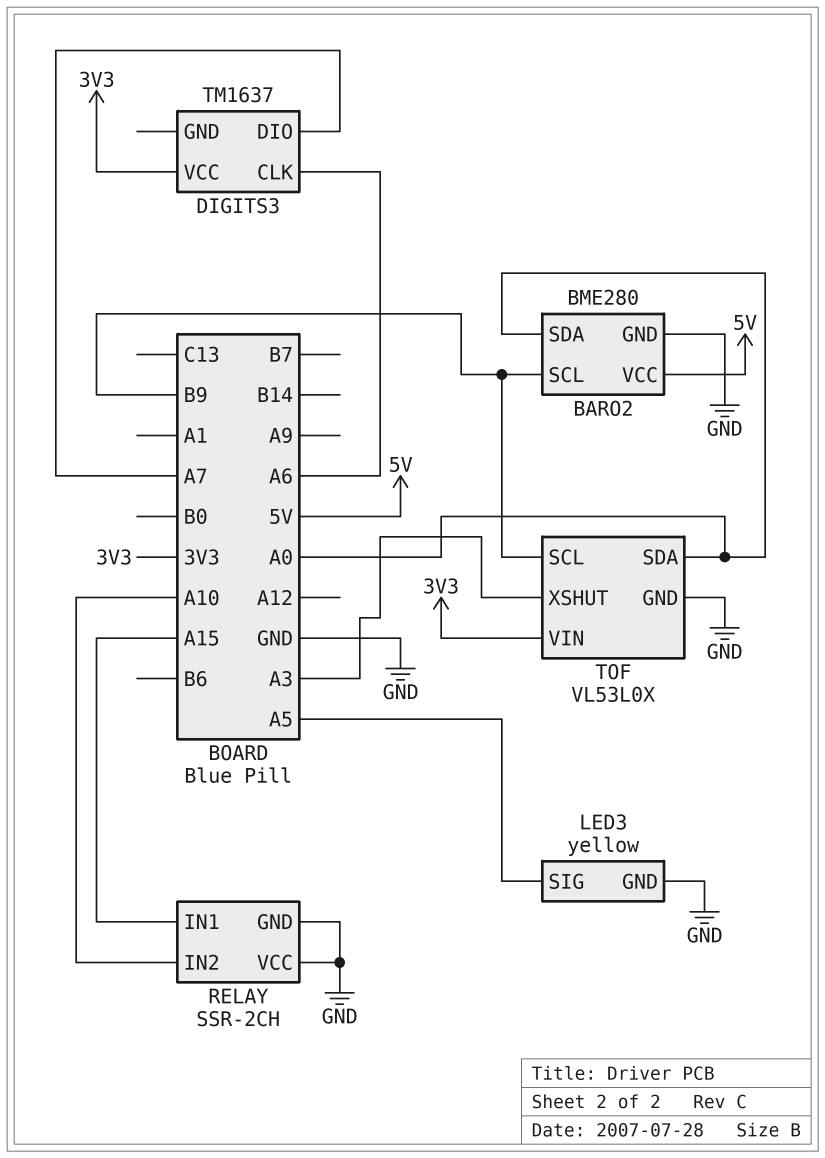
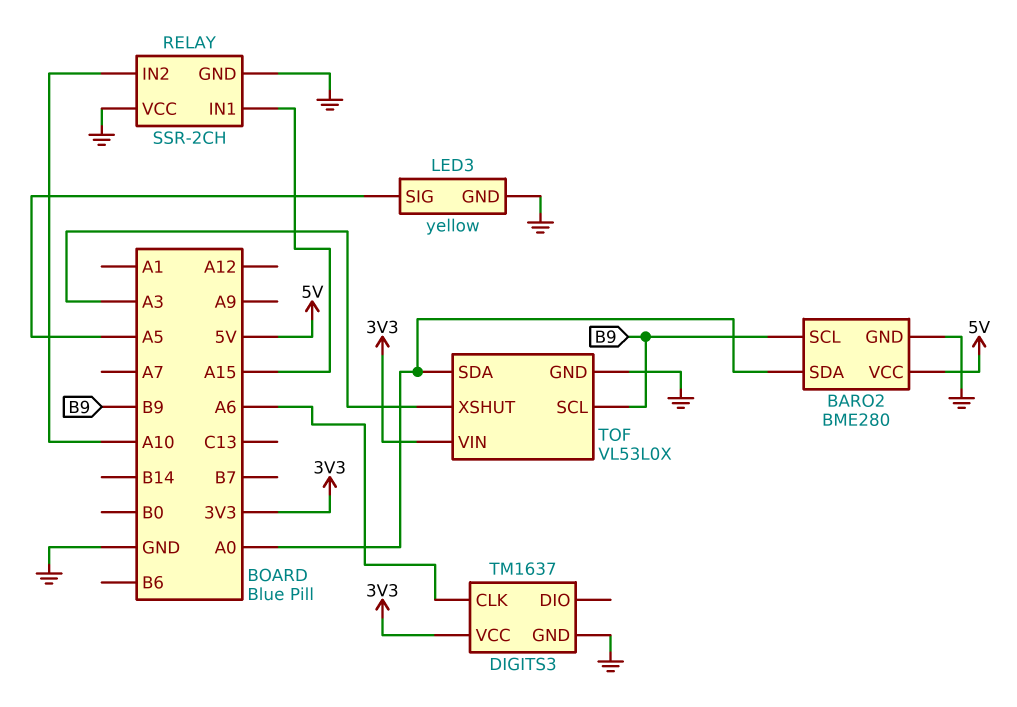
DIGITS3 pin DIO: A7 -> none
DIGITS3 pin GND: none -> GND

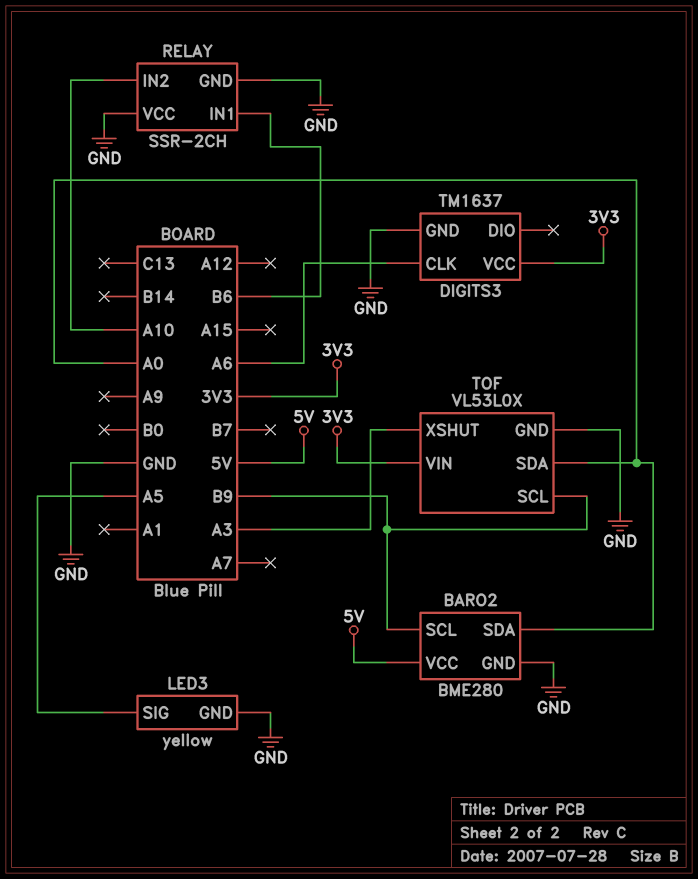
RELAY pin IN1: A15 -> B6

